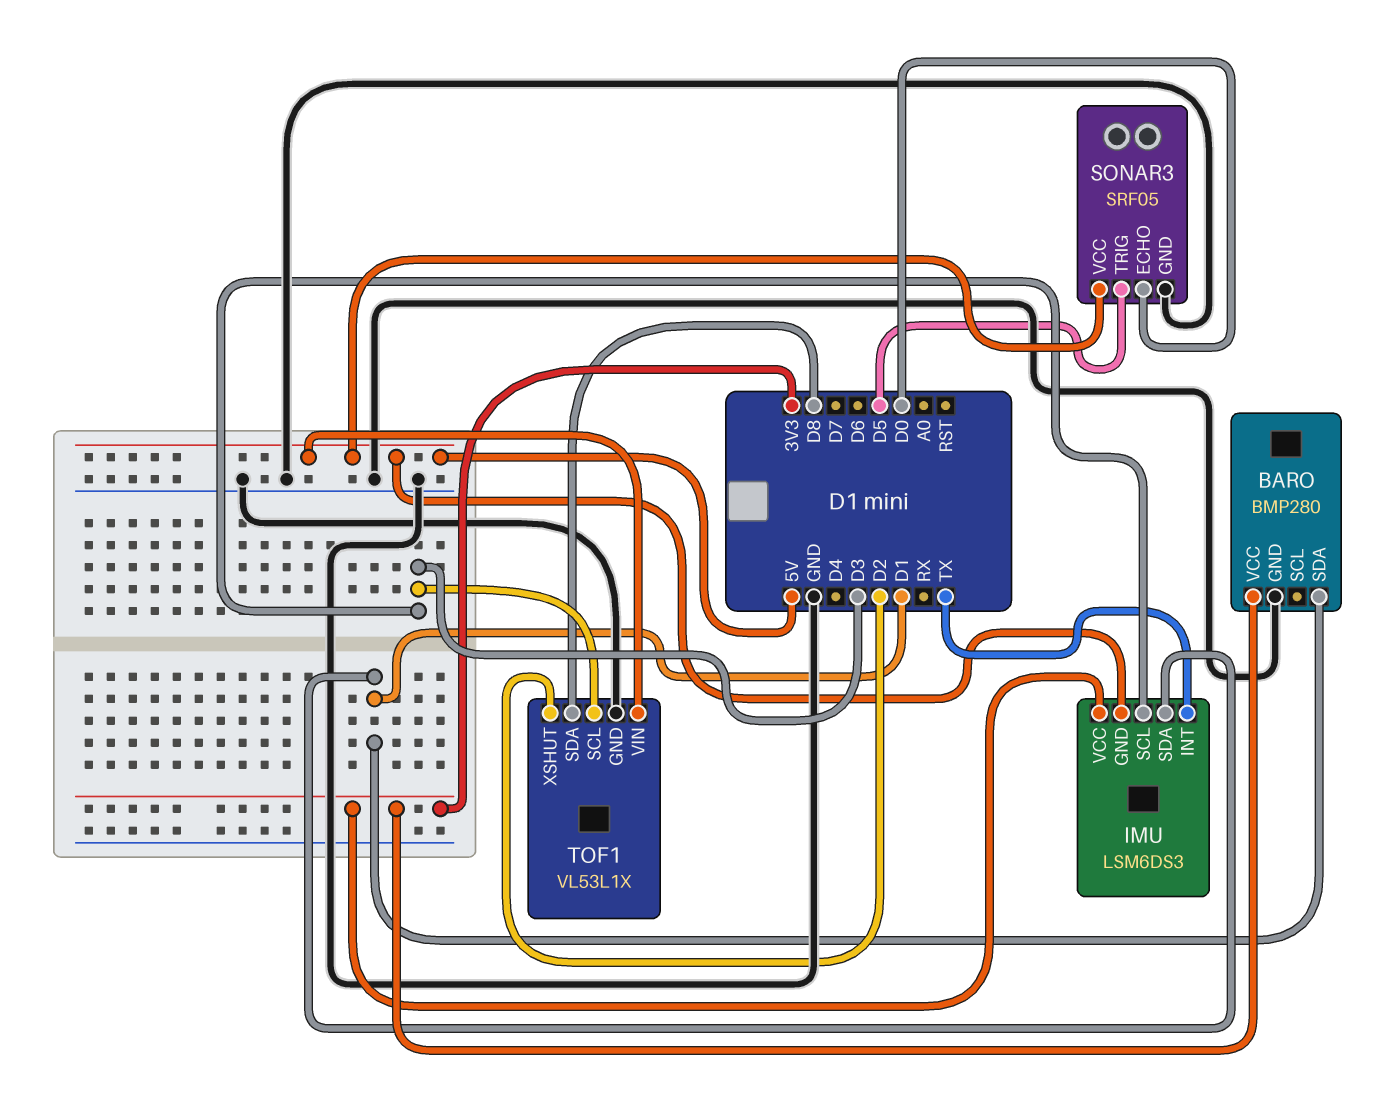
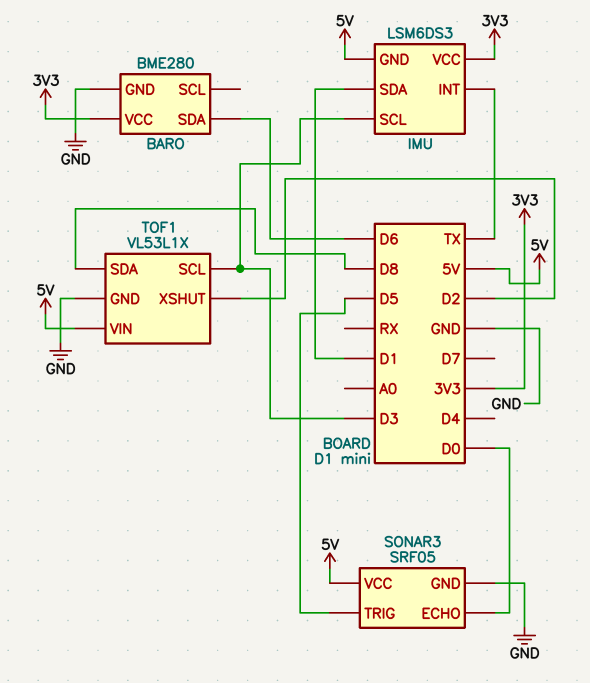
BARO: BMP280 -> BME280
BARO pin SDA: D1 -> D6

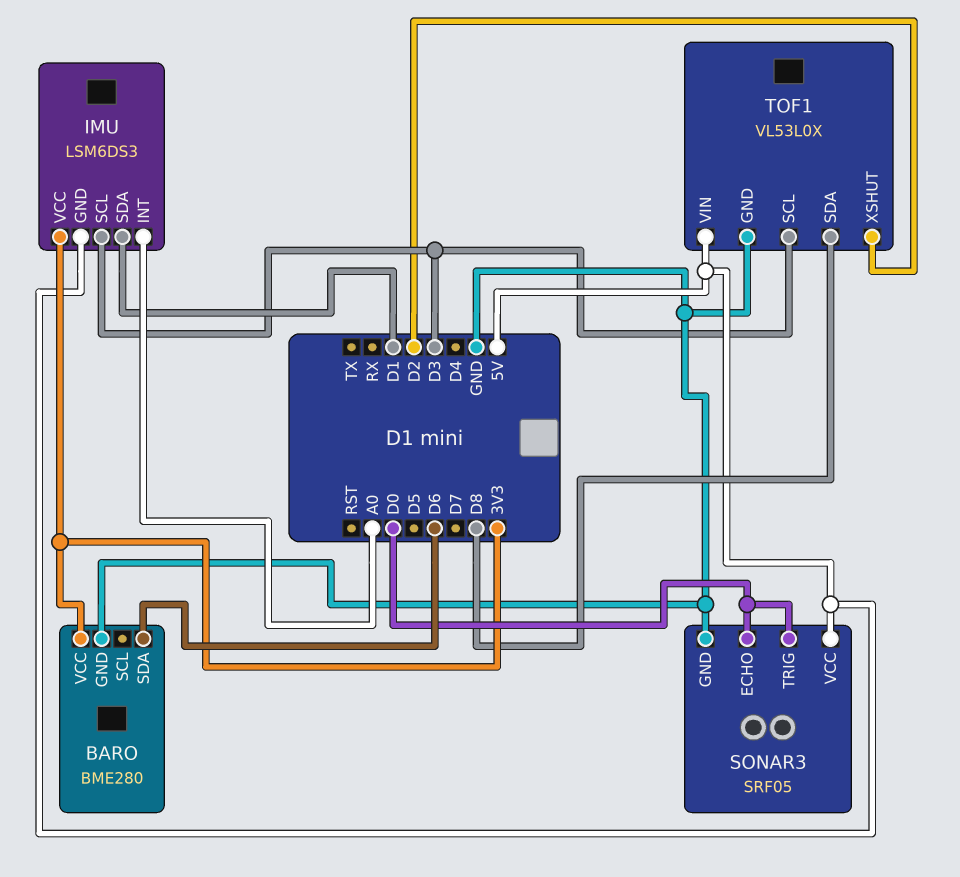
IMU pin INT: TX -> A0
SONAR3 pin TRIG: D5 -> D0
TOF1: VL53L1X -> VL53L0X

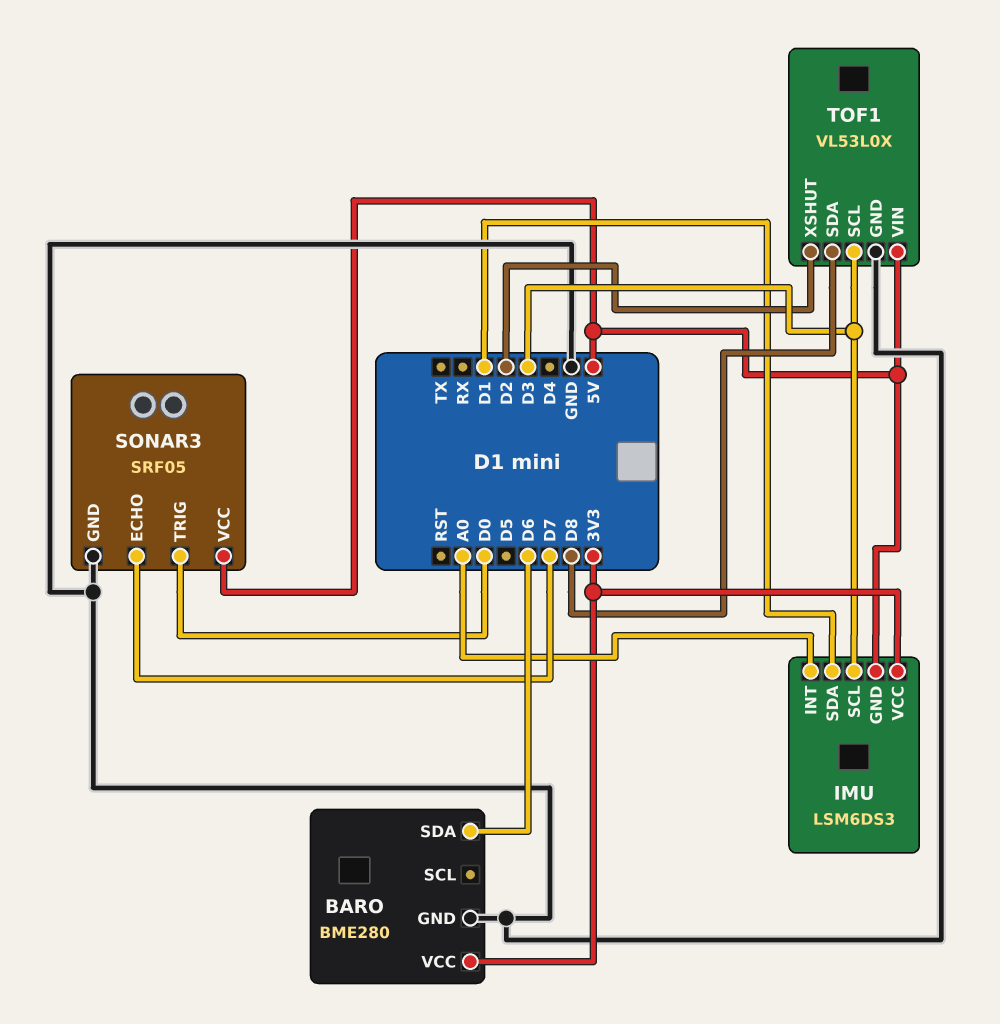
SONAR3 pin ECHO: D0 -> D7

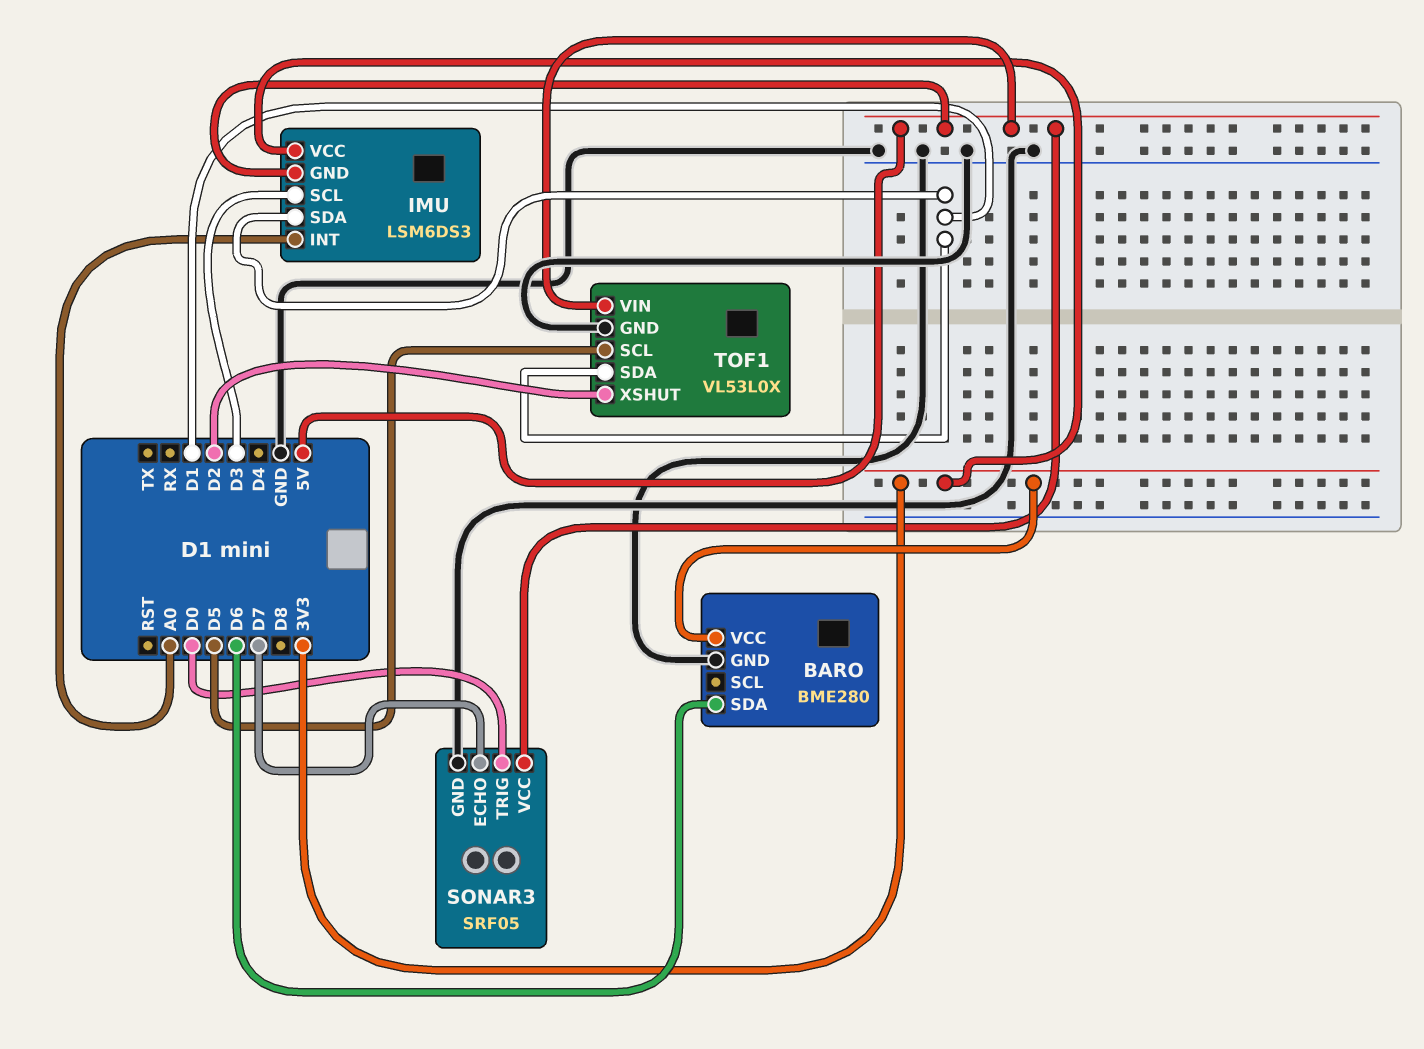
TOF1 pin SCL: D3 -> D5
TOF1 pin SDA: D8 -> D1

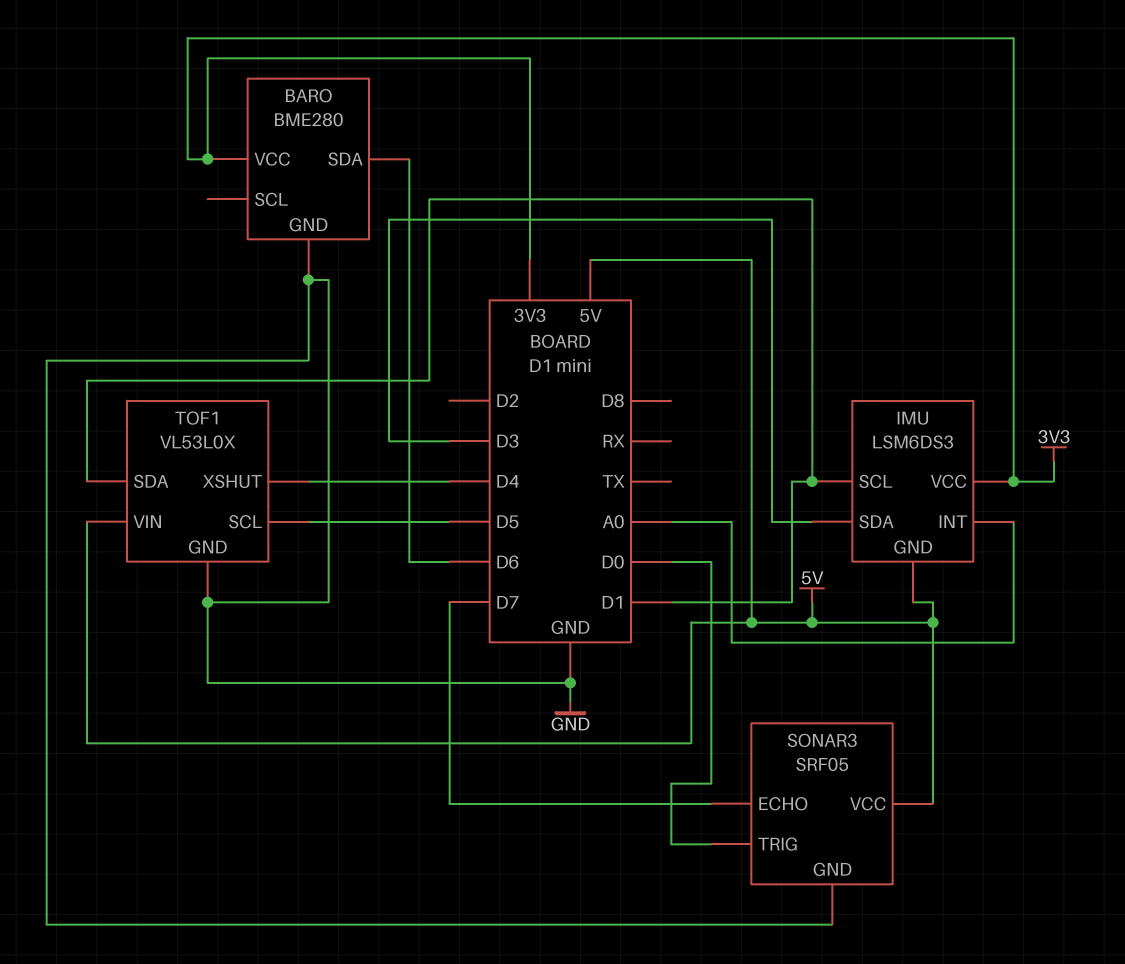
IMU pin SCL: D3 -> D1
IMU pin SDA: D1 -> D3
TOF1 pin XSHUT: D2 -> D4

